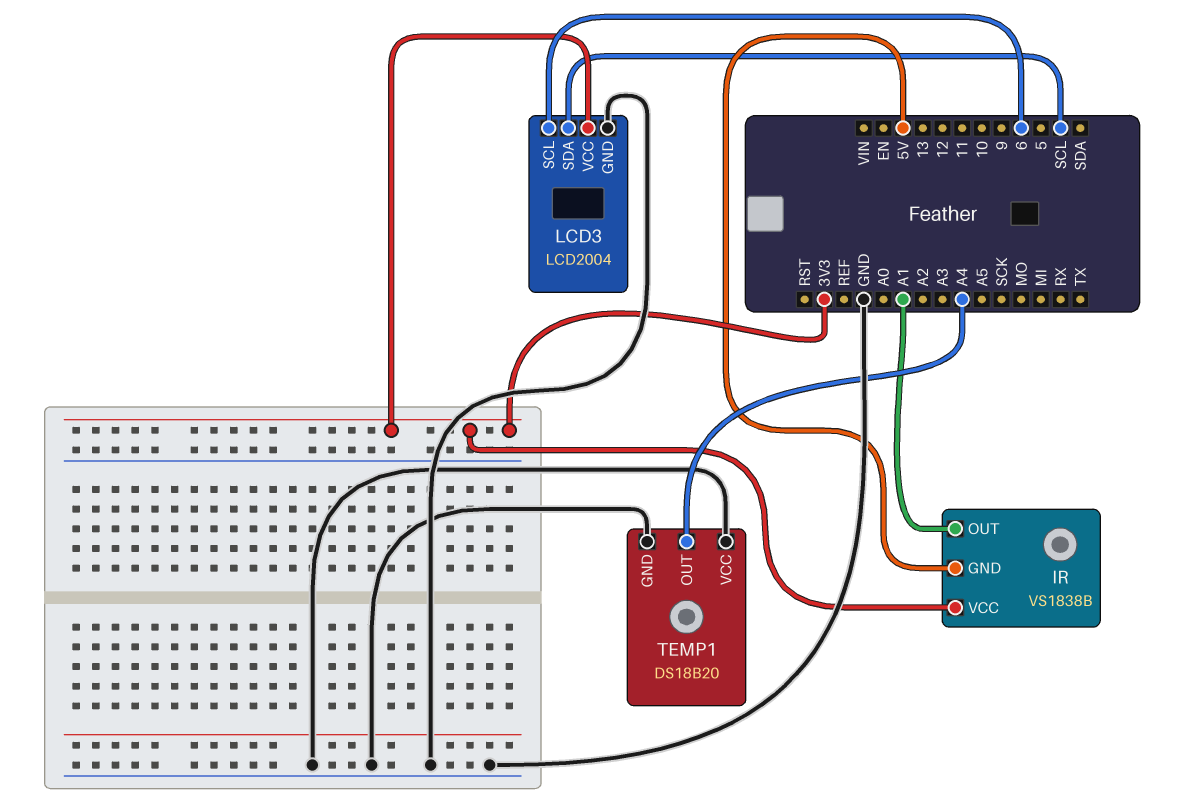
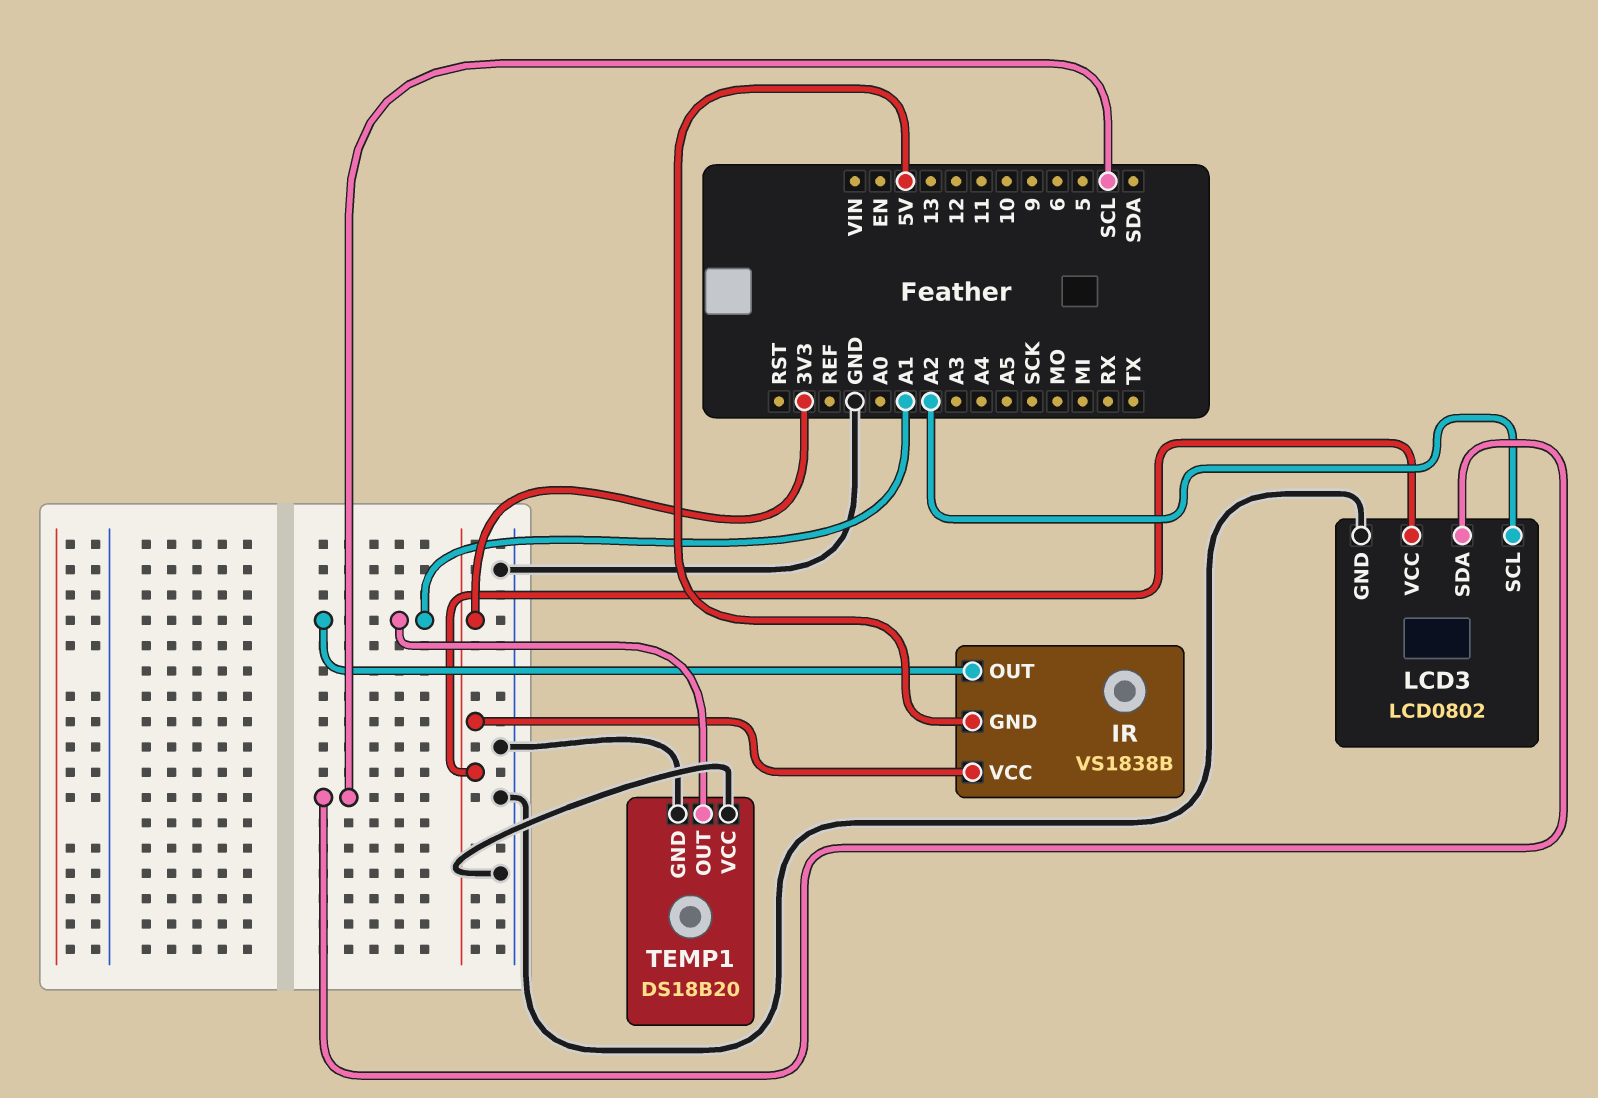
LCD3: LCD2004 -> LCD0802
LCD3 pin SCL: 6 -> A2
TEMP1 pin OUT: A4 -> A1

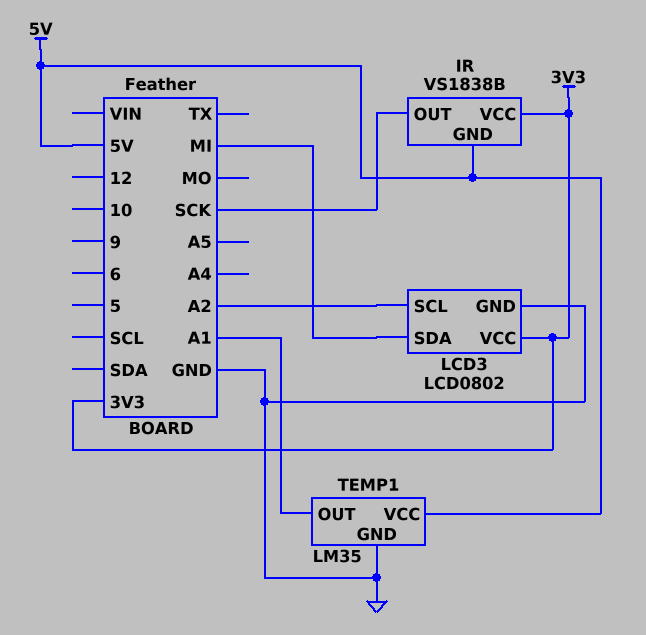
IR pin OUT: A1 -> SCK
LCD3 pin SDA: SCL -> MI
TEMP1: DS18B20 -> LM35
TEMP1 pin VCC: GND -> 5V

